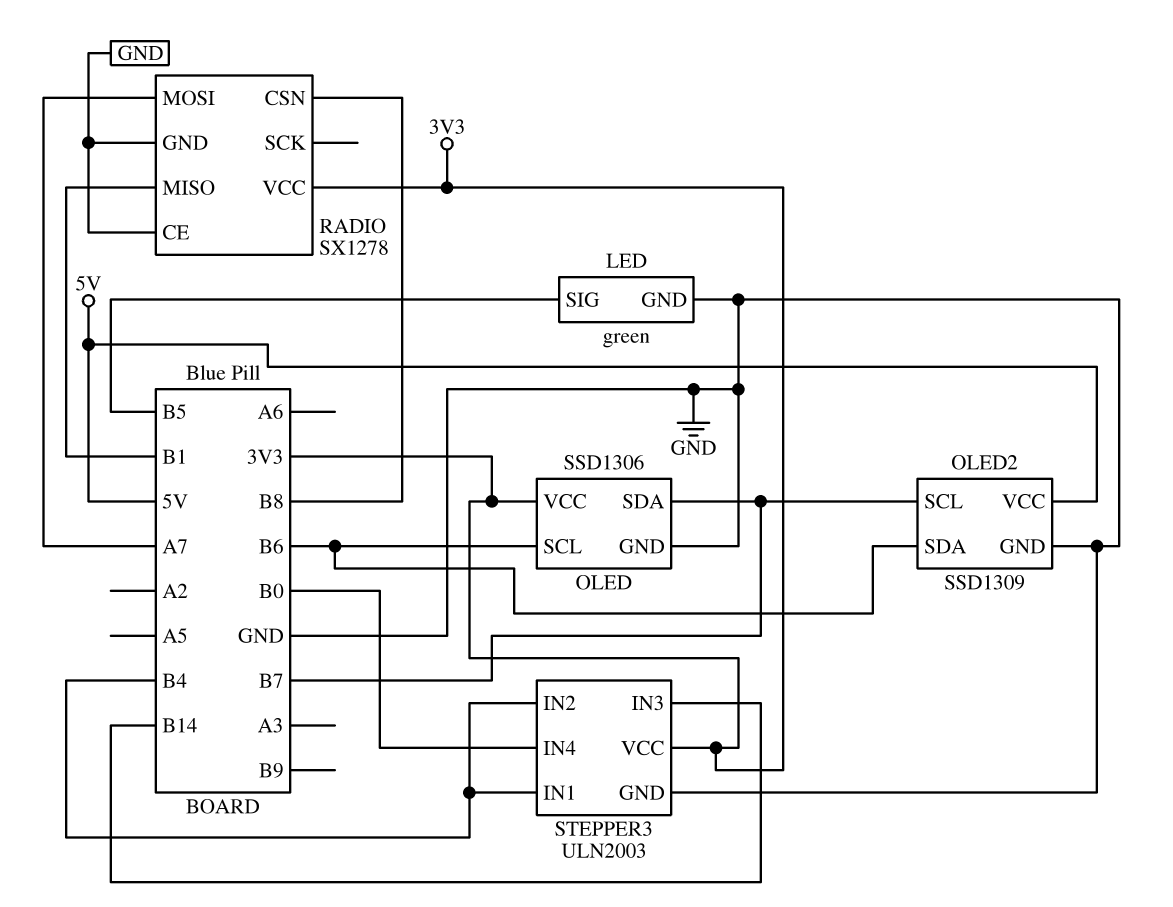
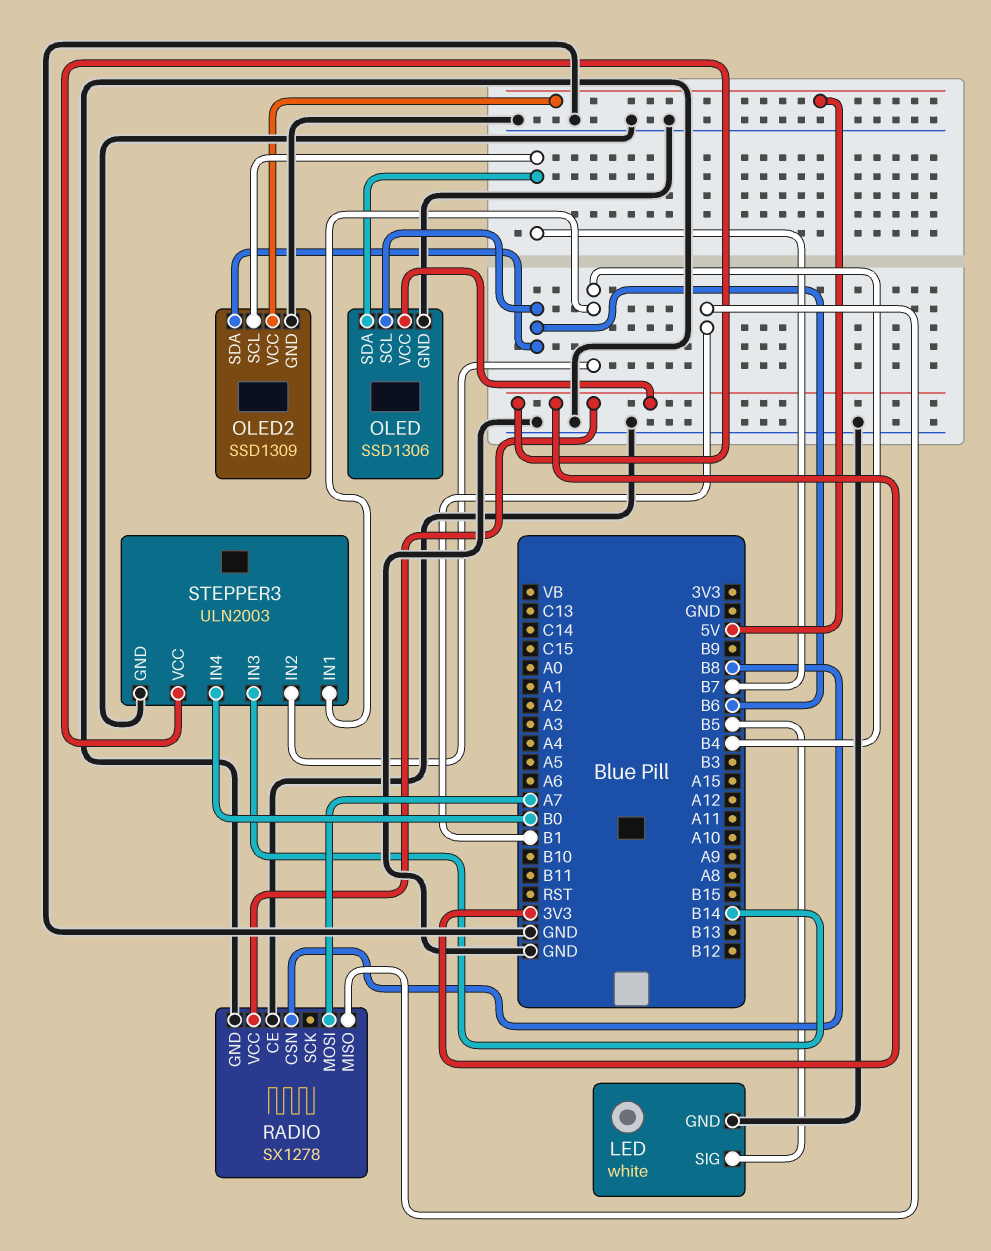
LED: green -> white

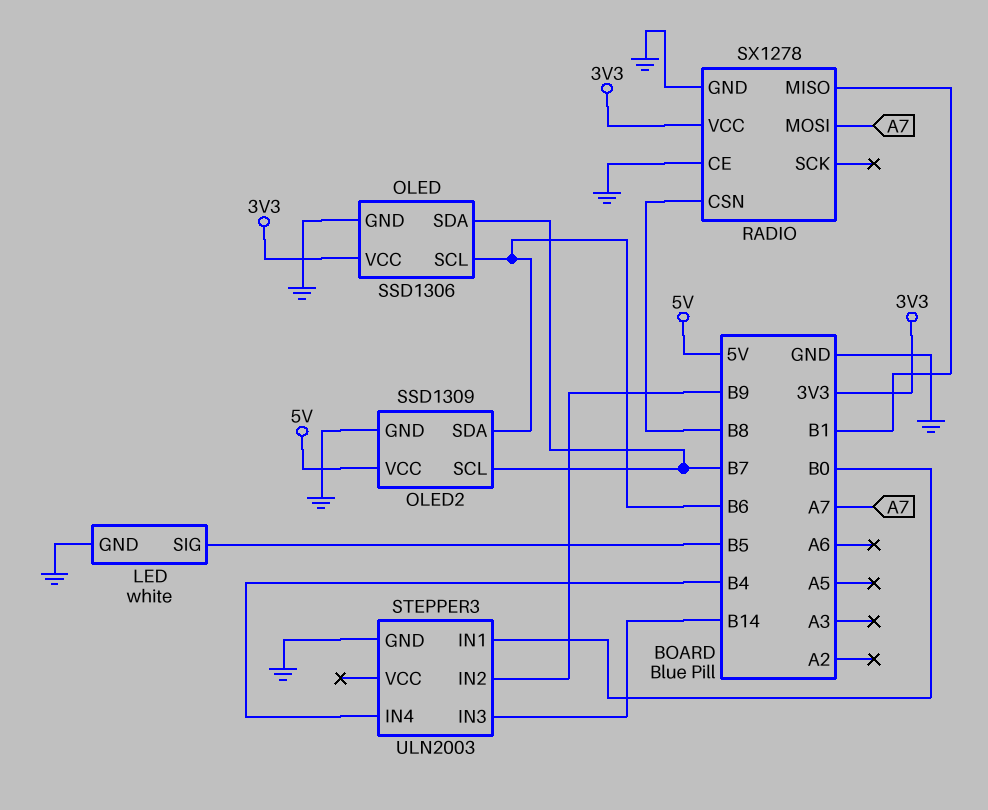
STEPPER3 pin IN1: B4 -> B0
STEPPER3 pin IN2: B4 -> B9
STEPPER3 pin IN4: B0 -> B4
STEPPER3 pin VCC: 3V3 -> none

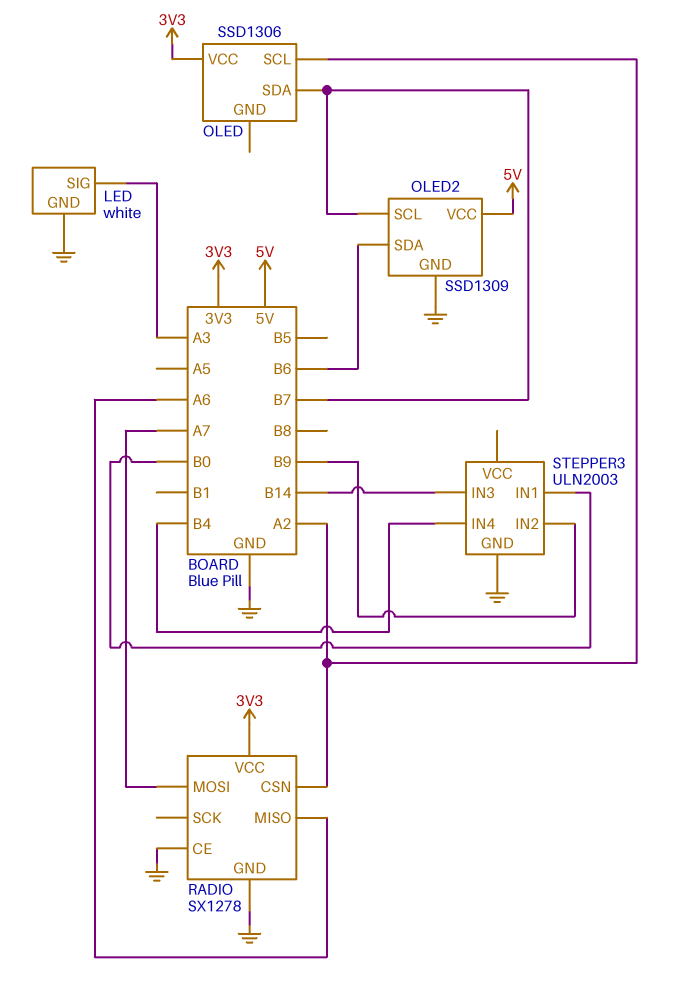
LED pin SIG: B5 -> A3
OLED pin GND: GND -> none
OLED pin SCL: B6 -> A2
RADIO pin CSN: B8 -> A2
RADIO pin MISO: B1 -> A6

